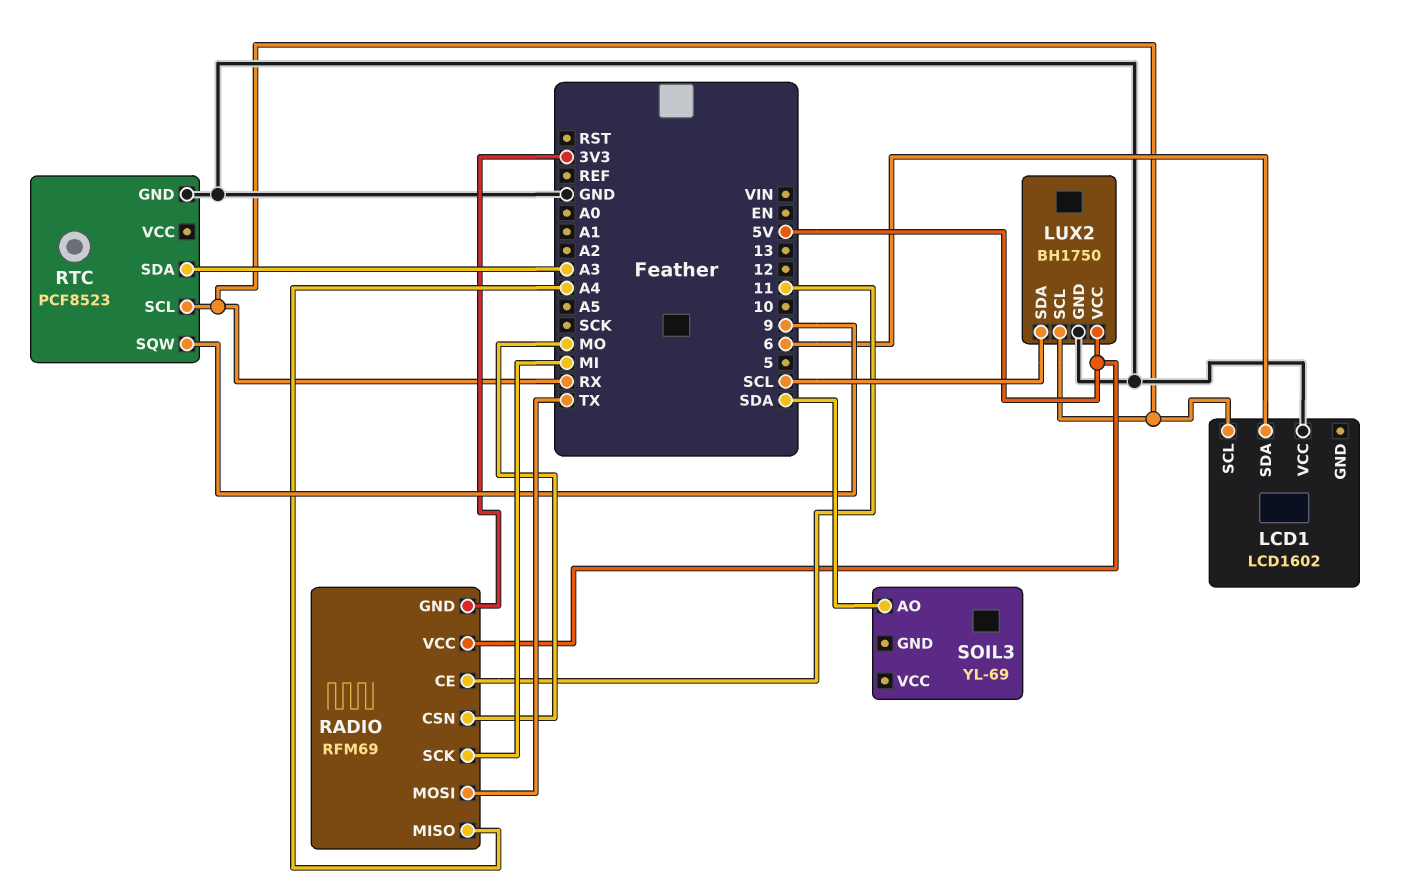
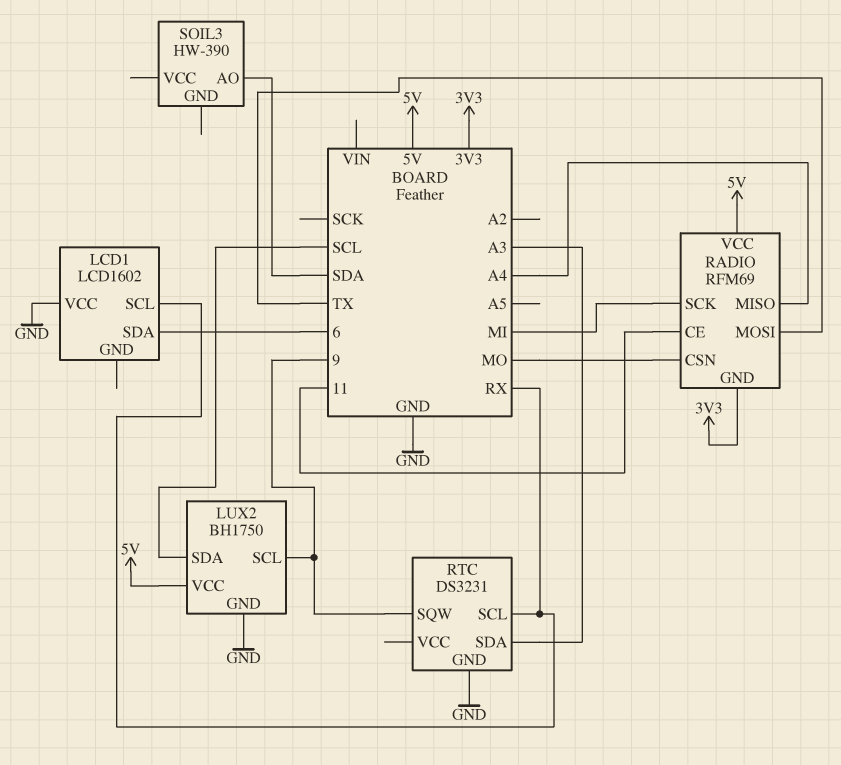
LUX2 pin SCL: RX -> 9
RTC: PCF8523 -> DS3231
SOIL3: YL-69 -> HW-390

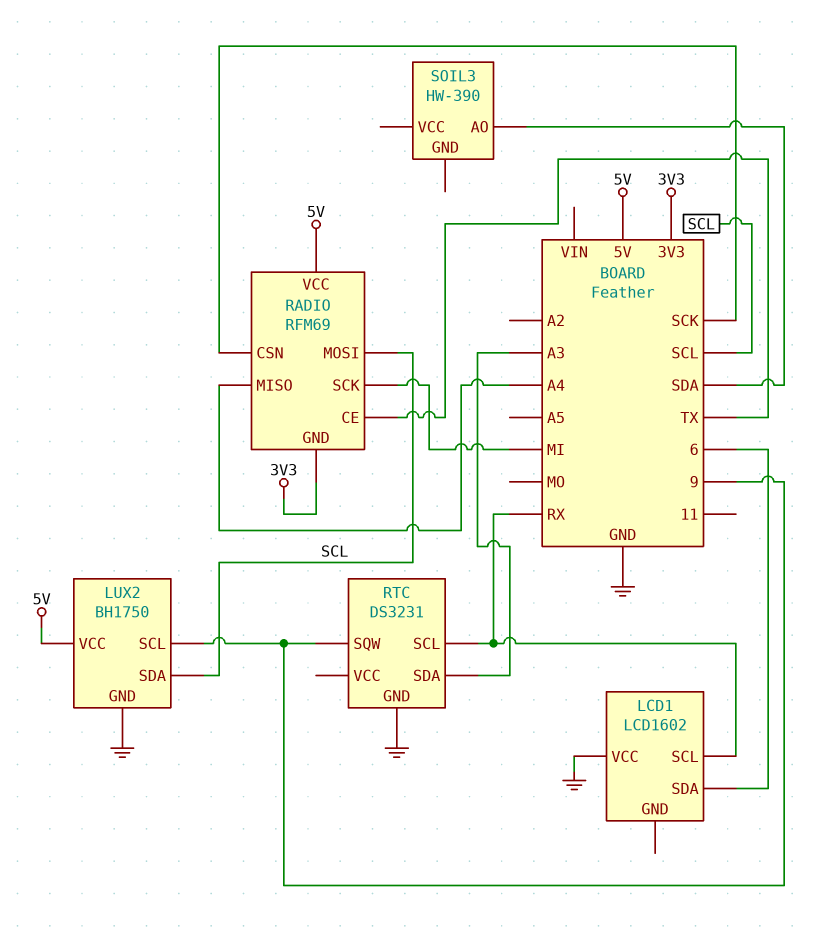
RADIO pin CE: 11 -> TX
RADIO pin CSN: MO -> SCK
RADIO pin MOSI: TX -> SCL

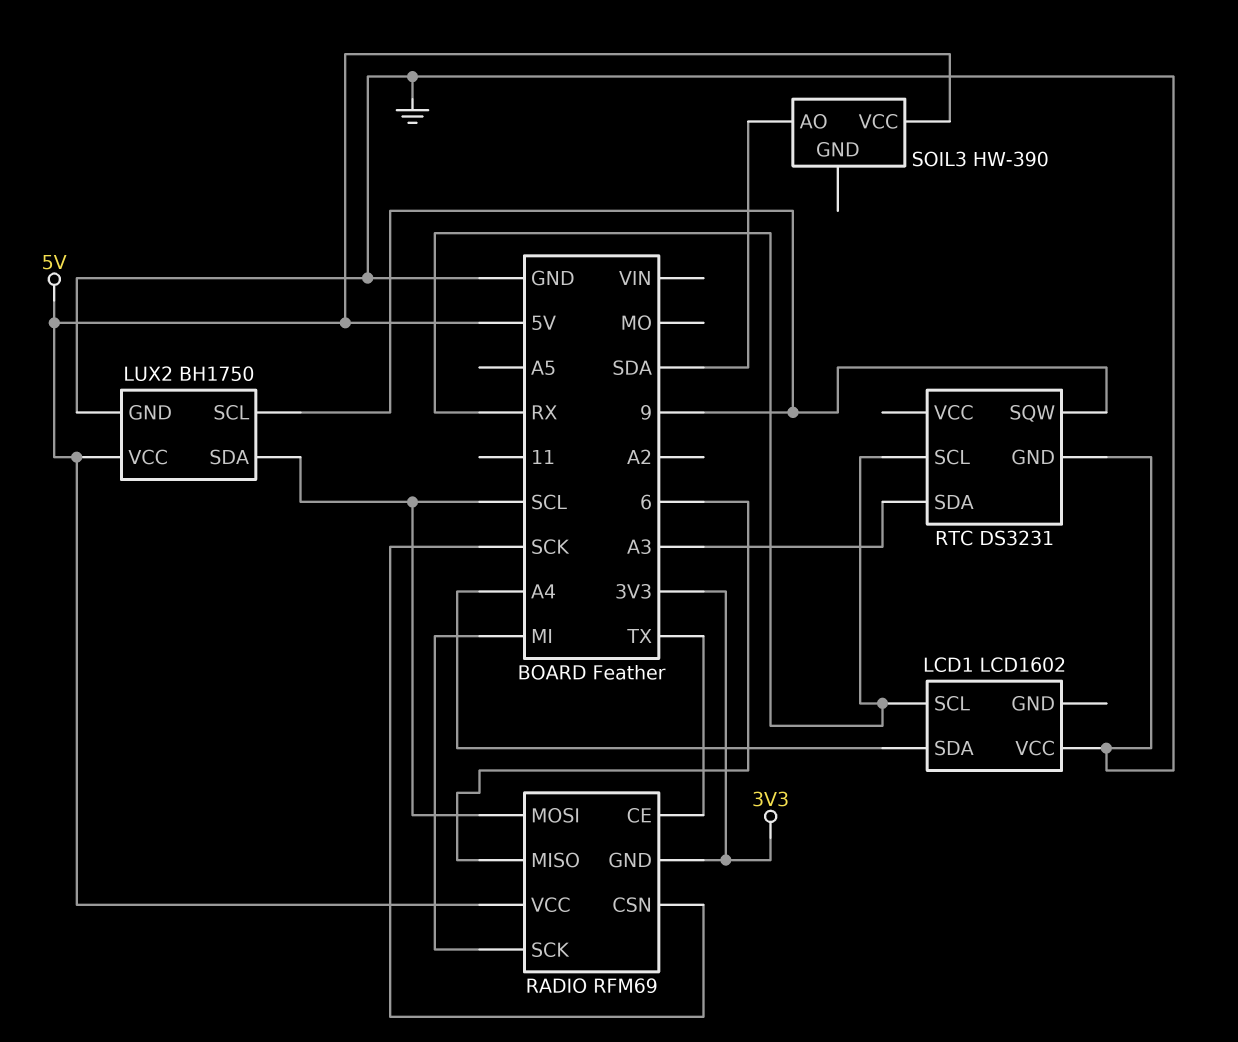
LCD1 pin SDA: 6 -> A4
RADIO pin MISO: A4 -> 6
SOIL3 pin VCC: none -> 5V

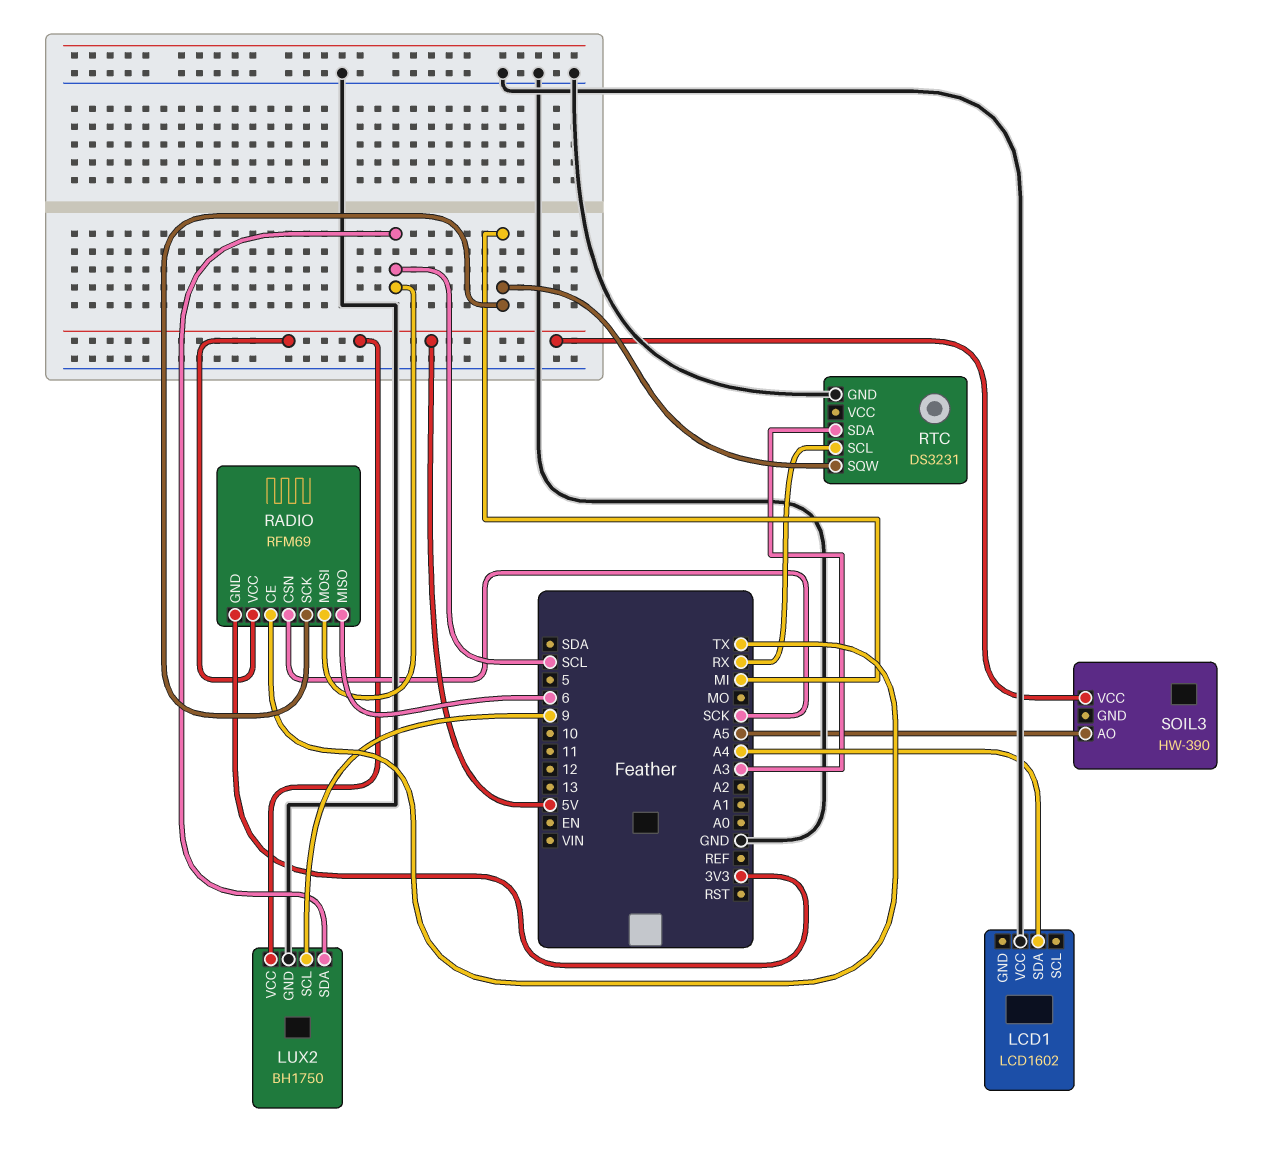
LCD1 pin SCL: RX -> none
RTC pin SQW: 9 -> MI
SOIL3 pin AO: SDA -> A5

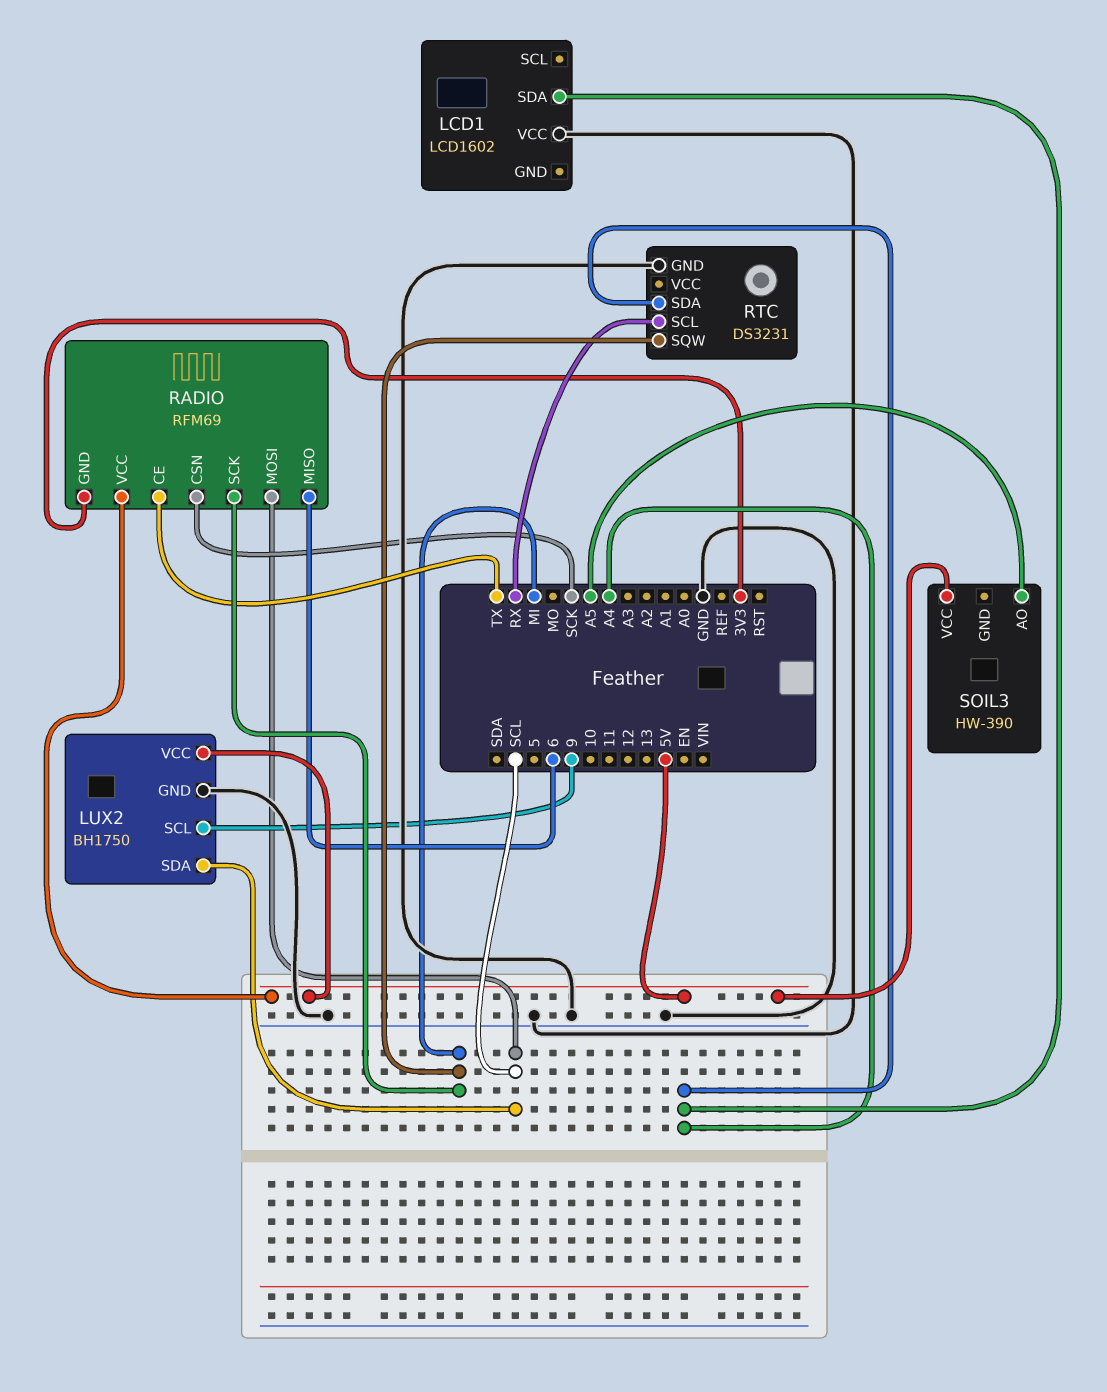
RTC pin SDA: A3 -> A4

